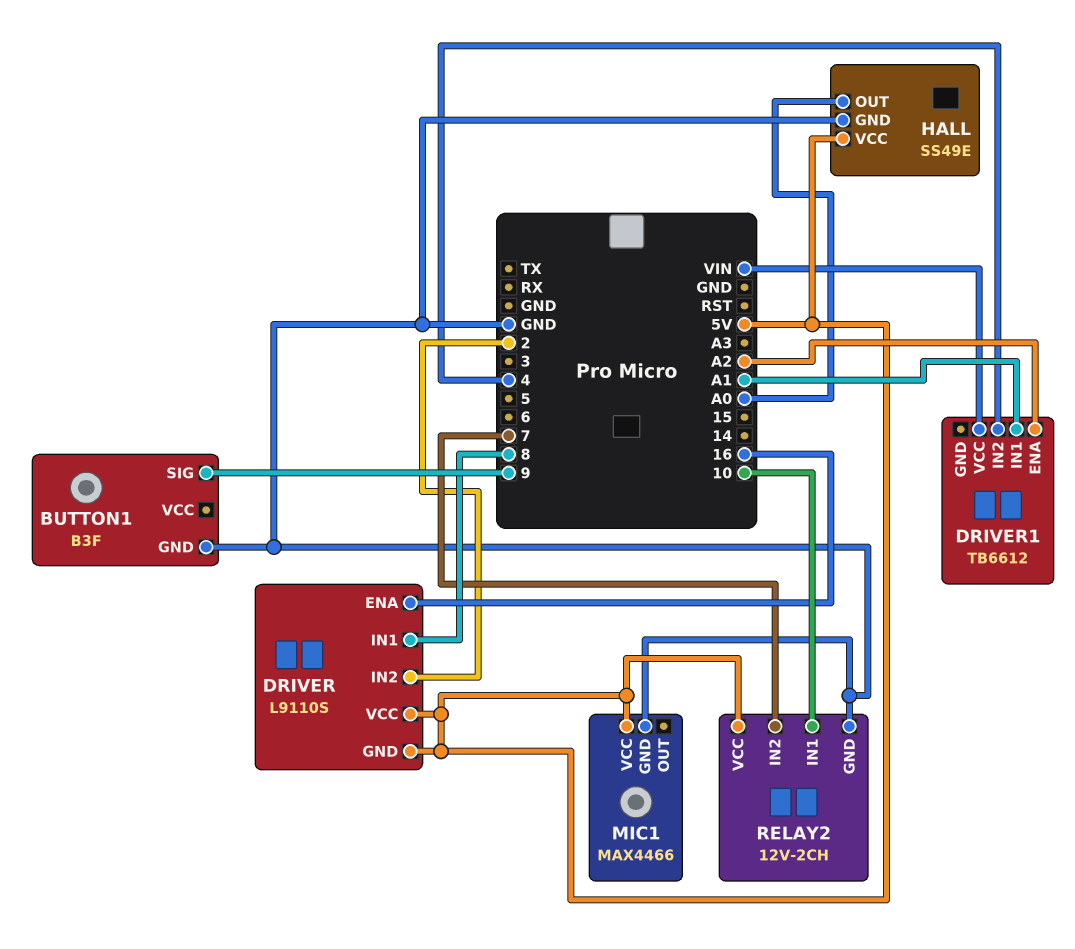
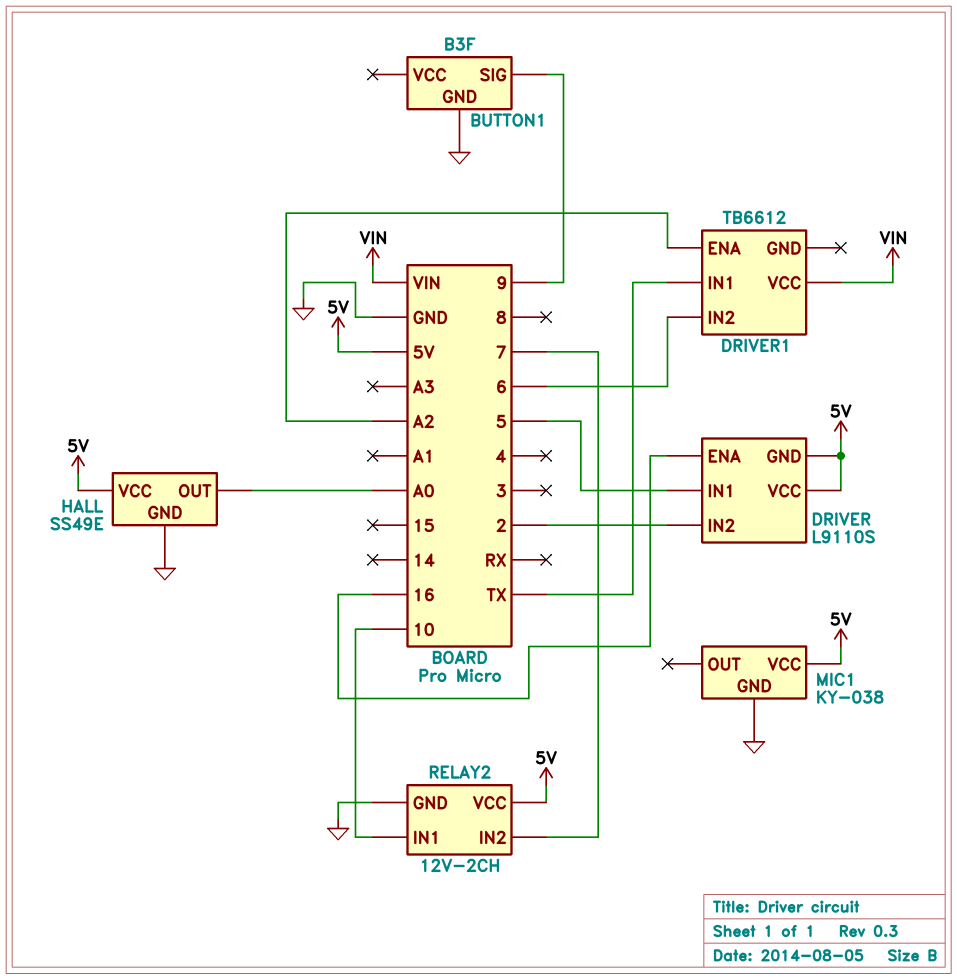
DRIVER pin IN1: 8 -> 5
DRIVER1 pin IN1: A1 -> TX
DRIVER1 pin IN2: 4 -> 6
MIC1: MAX4466 -> KY-038

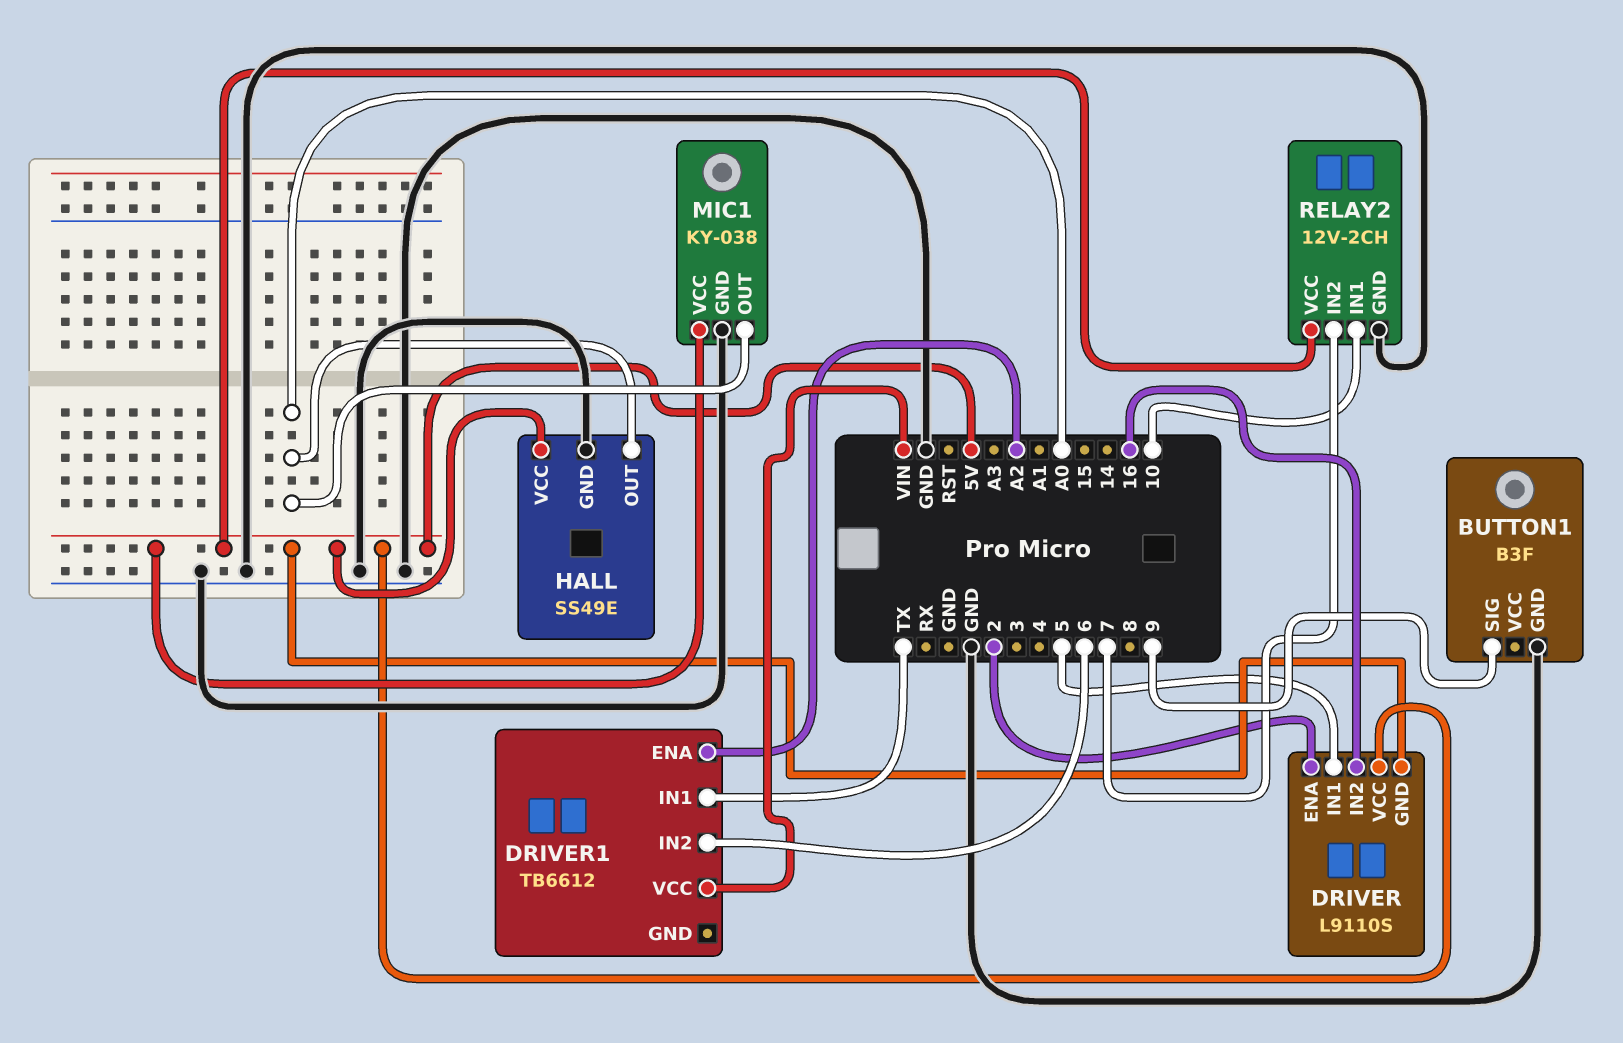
DRIVER pin ENA: 16 -> 2
DRIVER pin IN2: 2 -> 16
MIC1 pin OUT: none -> A0

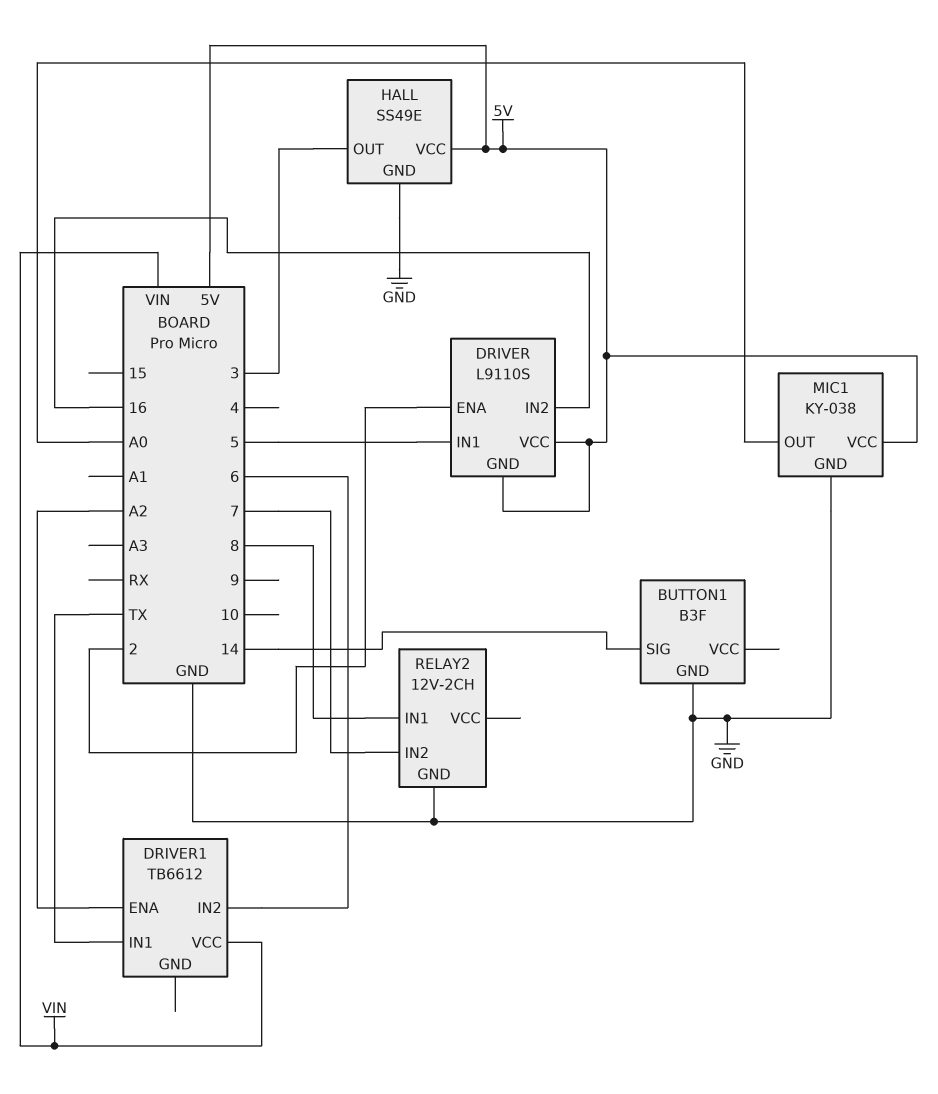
BUTTON1 pin SIG: 9 -> 14
HALL pin OUT: A0 -> 3
RELAY2 pin IN1: 10 -> 8
RELAY2 pin VCC: 5V -> none

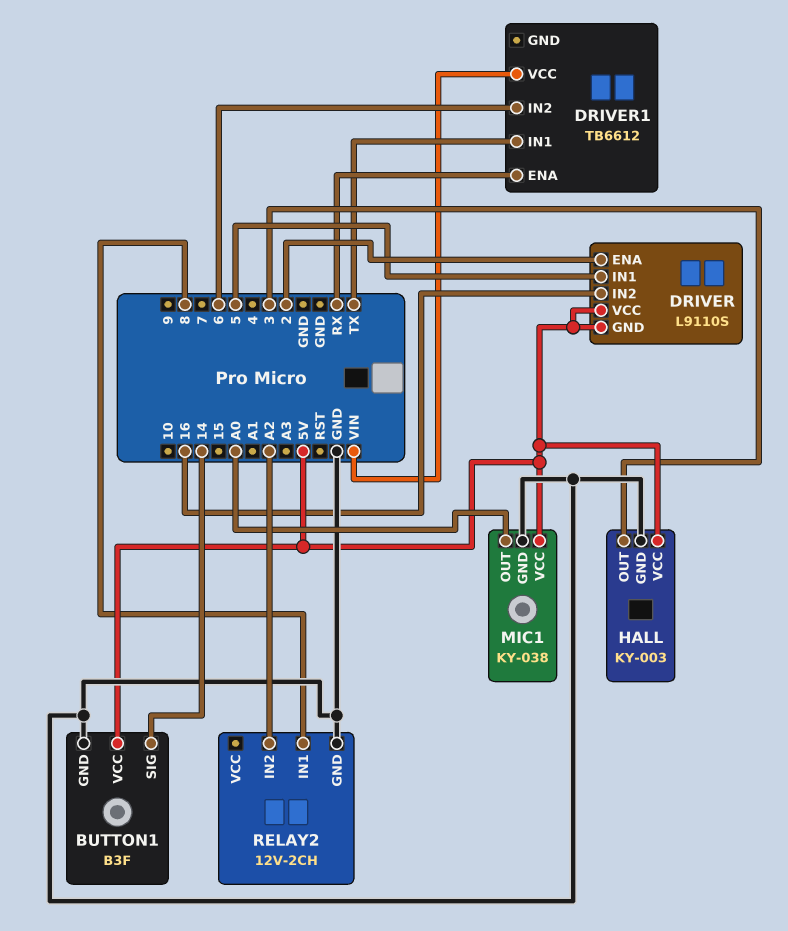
BUTTON1 pin VCC: none -> 5V
DRIVER1 pin ENA: A2 -> RX
HALL: SS49E -> KY-003
RELAY2 pin IN2: 7 -> A2

